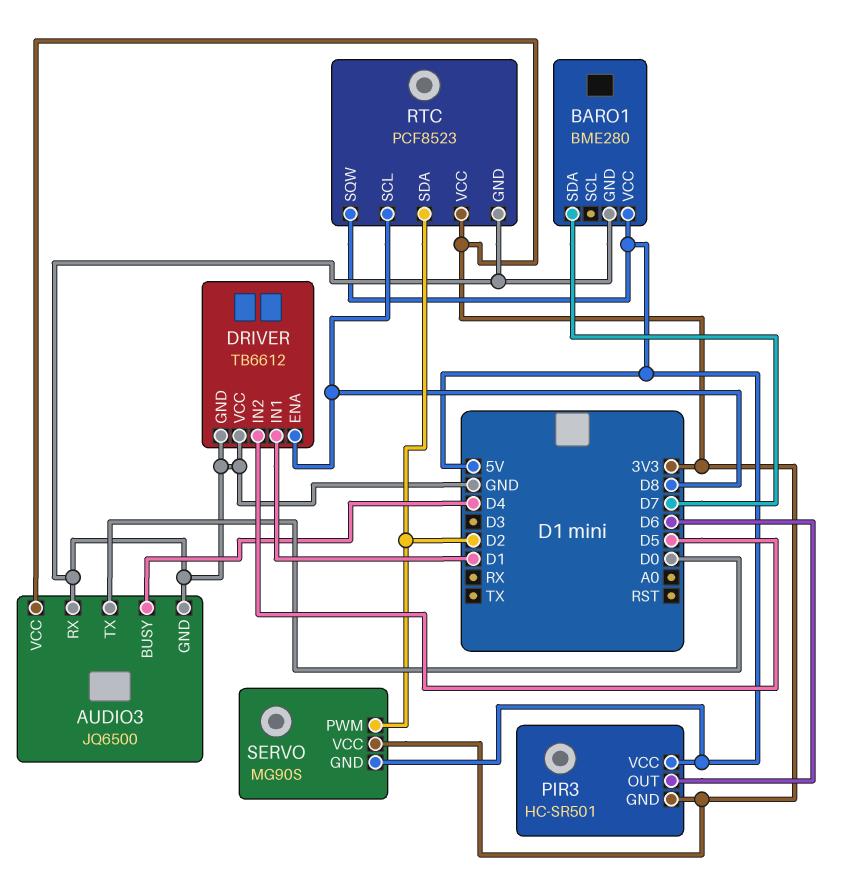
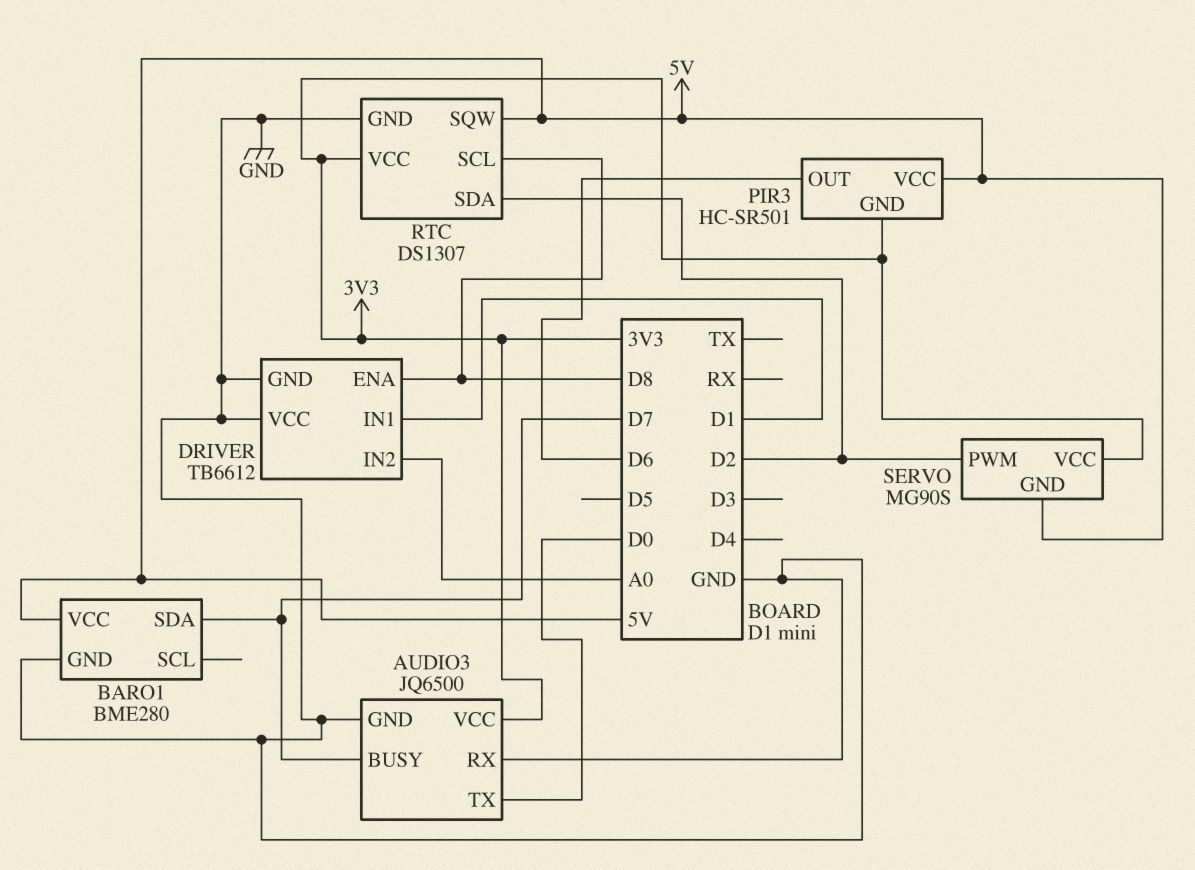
AUDIO3 pin BUSY: D4 -> D7
DRIVER pin IN2: D5 -> A0
RTC: PCF8523 -> DS1307

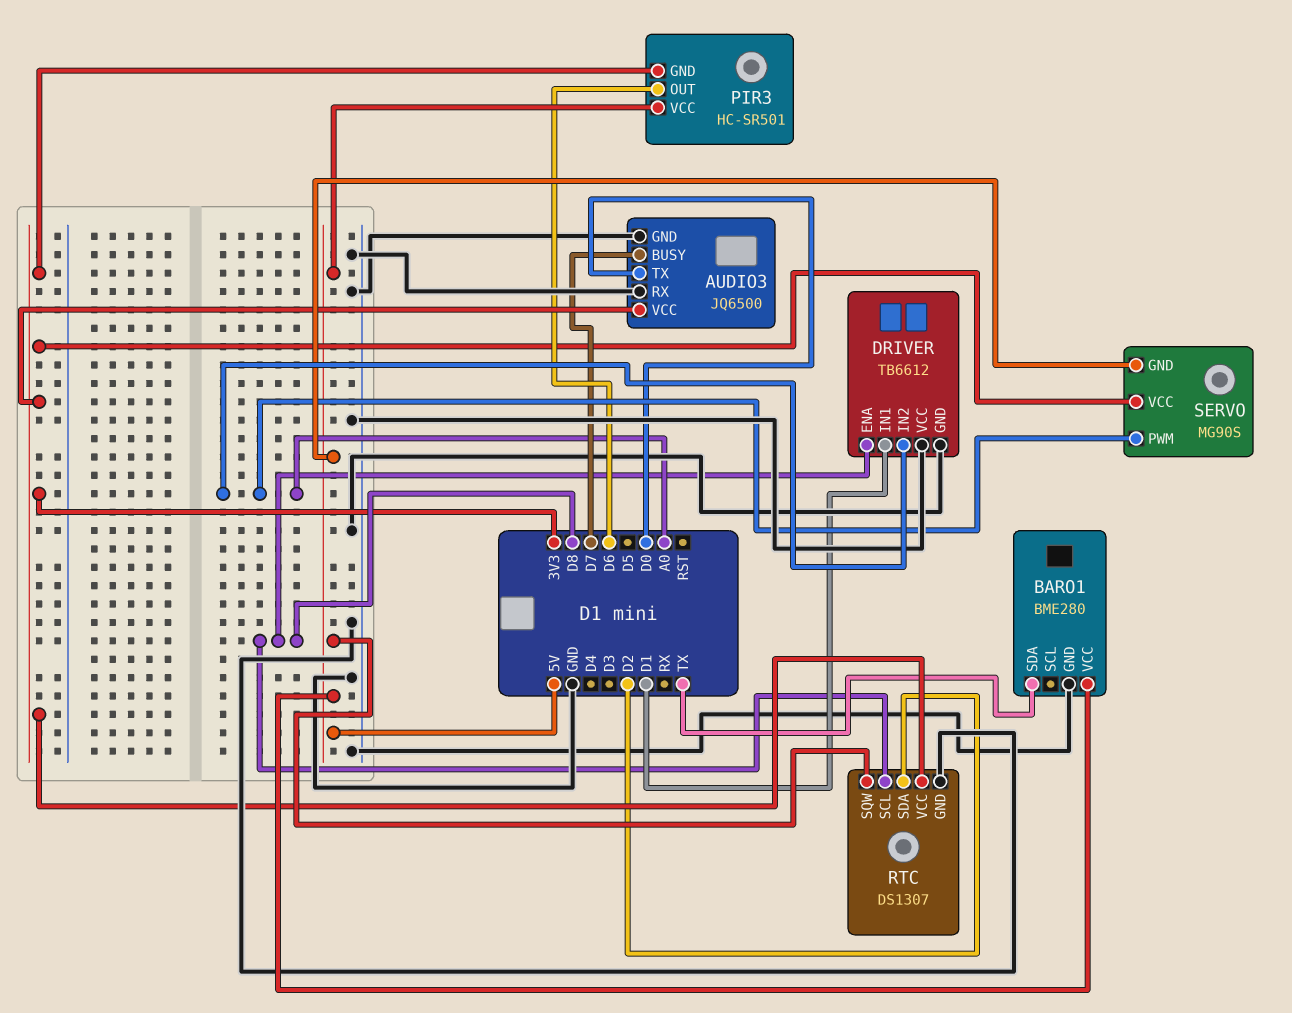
BARO1 pin SDA: D7 -> TX
SERVO pin PWM: D2 -> A0

